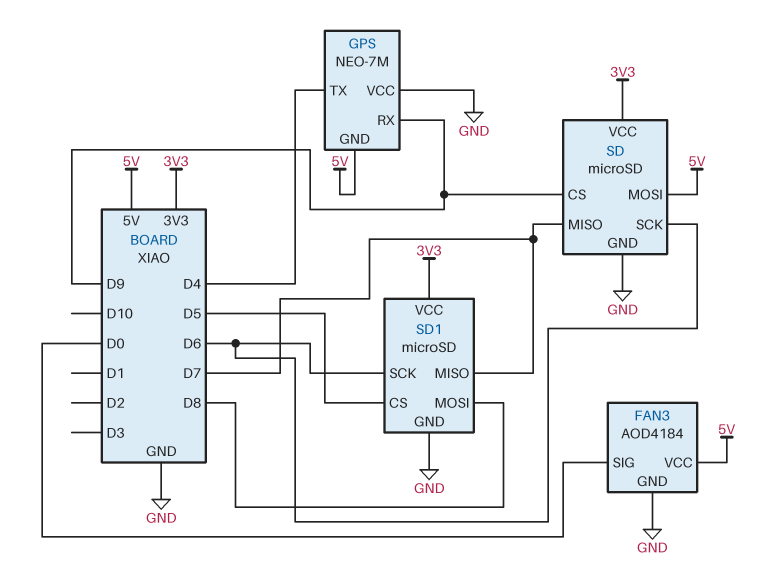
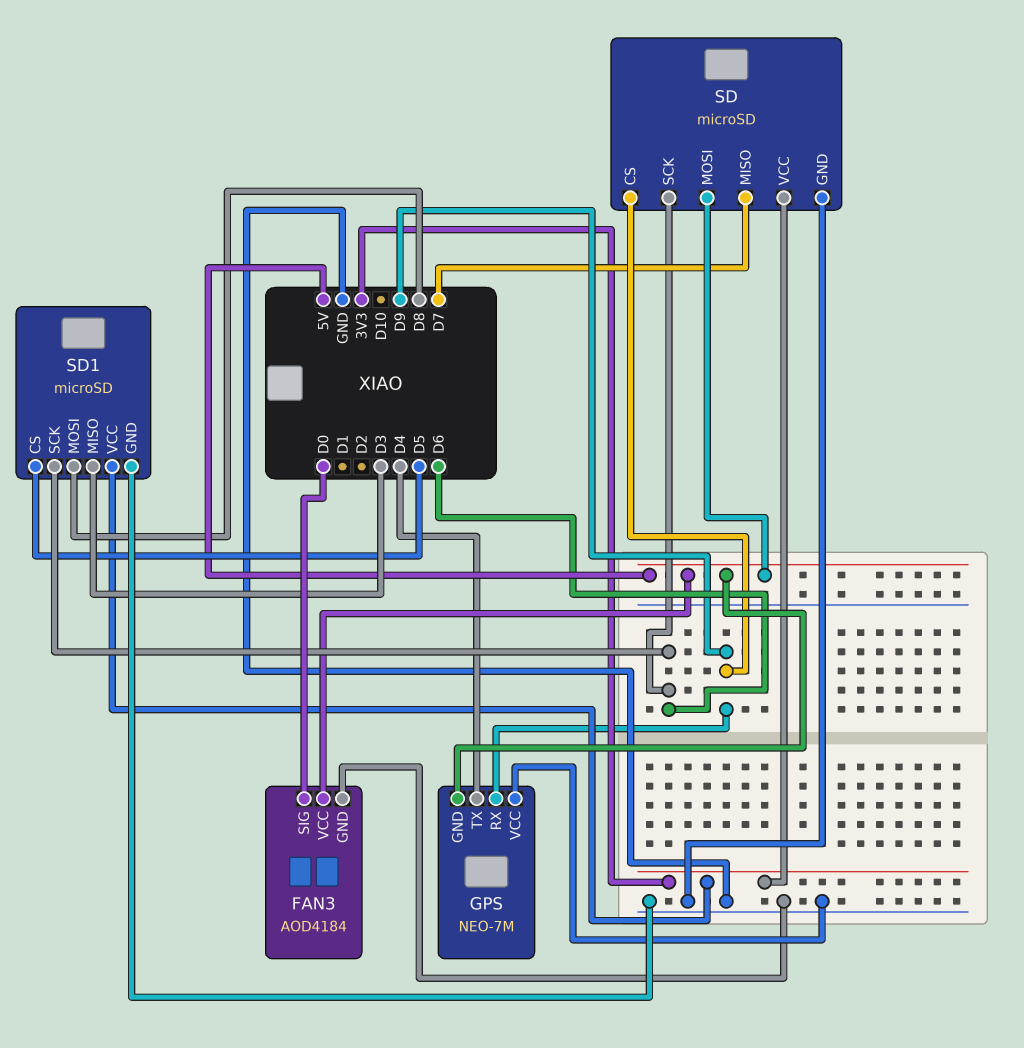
SD1 pin MISO: D7 -> D3

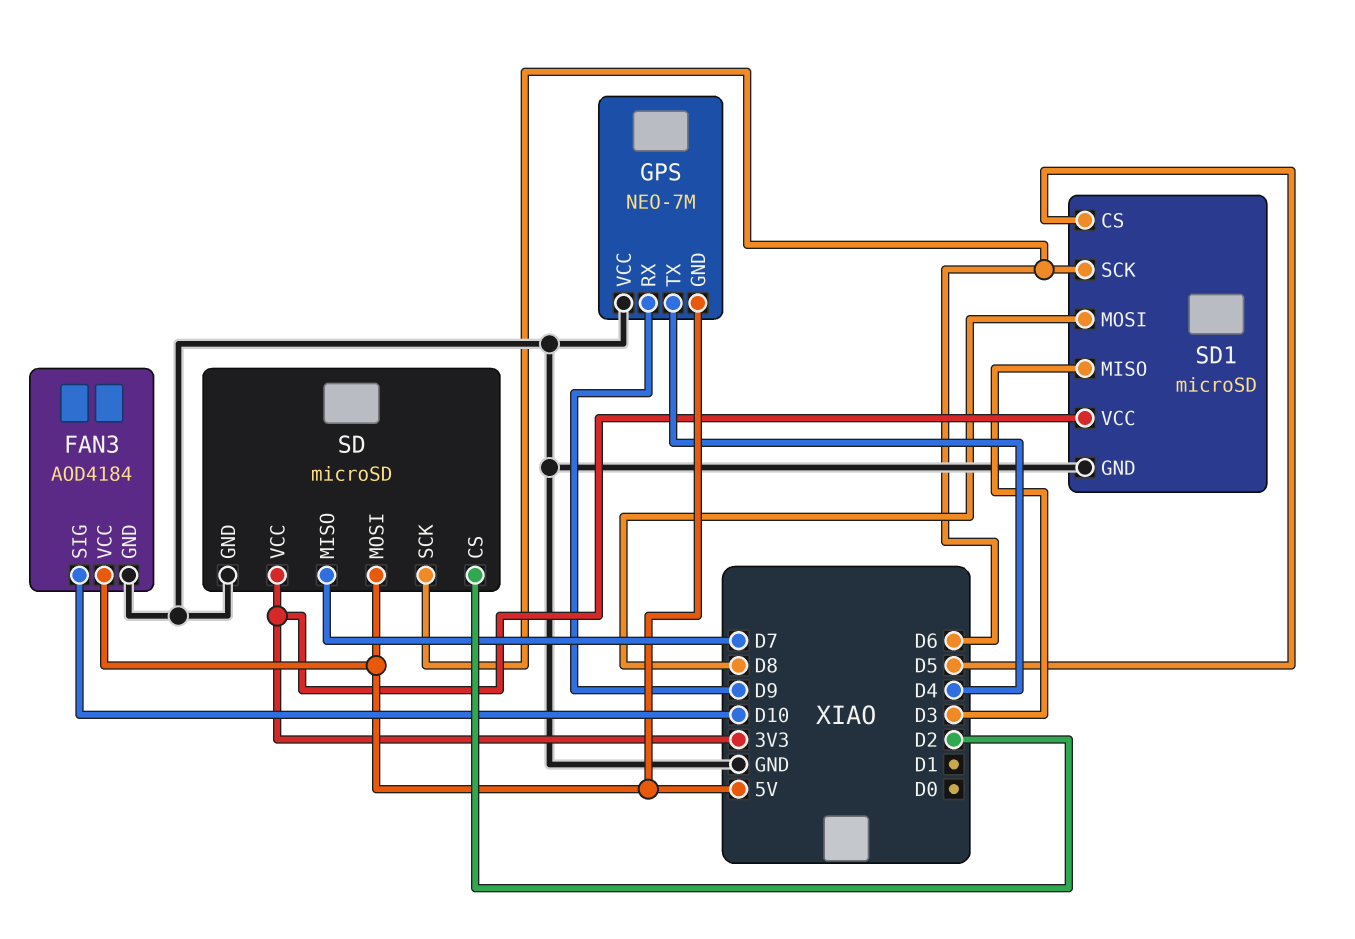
FAN3 pin SIG: D0 -> D10
SD pin CS: D9 -> D2

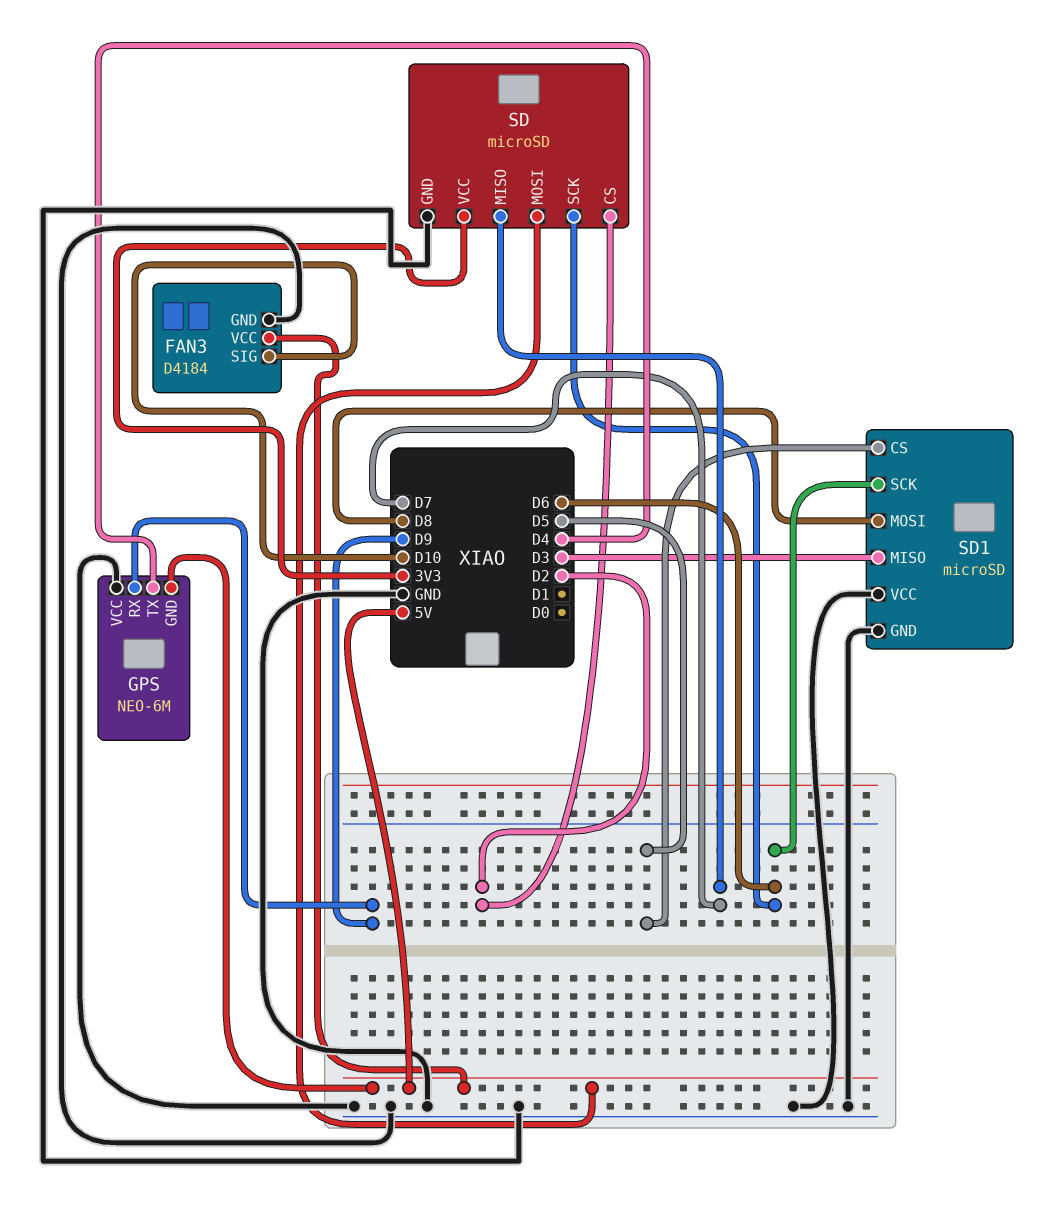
FAN3: AOD4184 -> D4184
GPS: NEO-7M -> NEO-6M
SD1 pin VCC: 3V3 -> GND

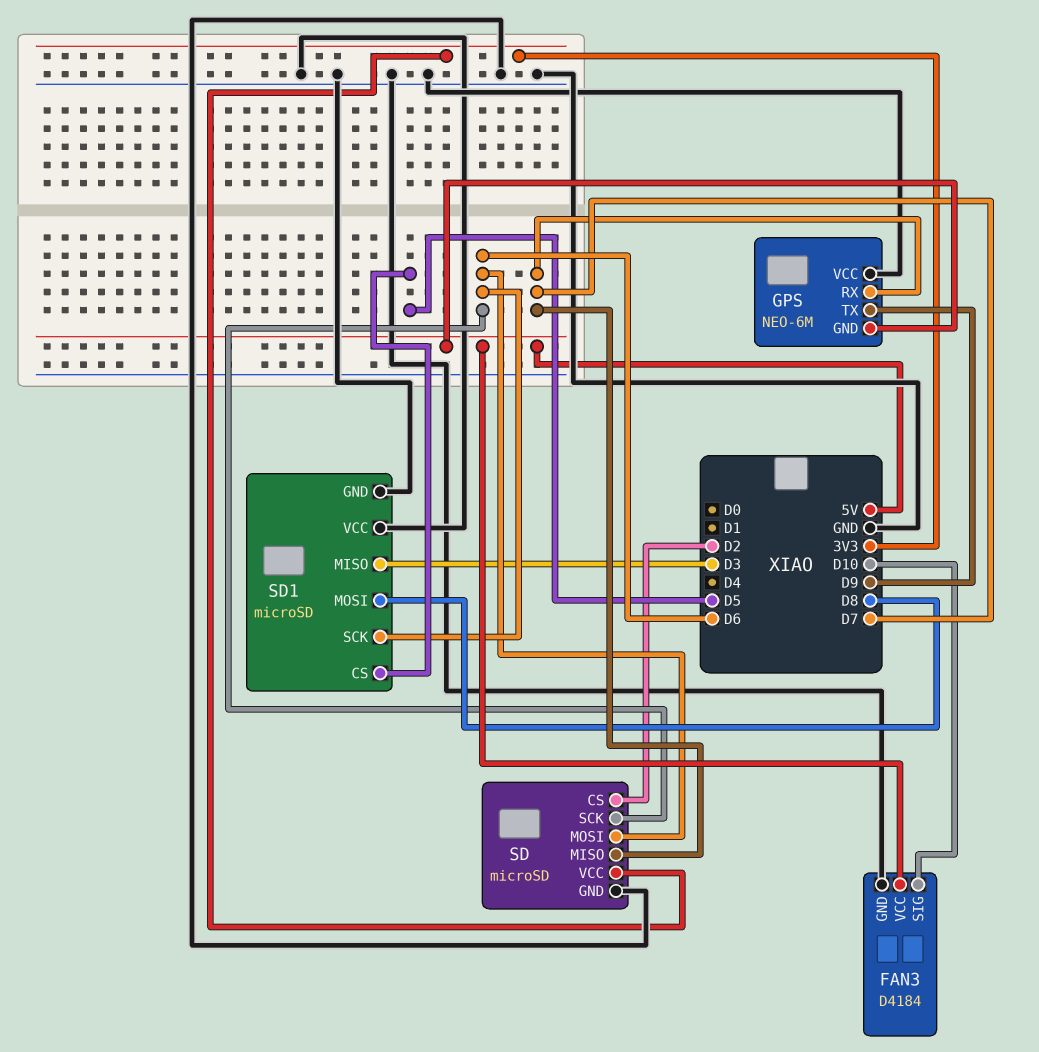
GPS pin RX: D9 -> D7
GPS pin TX: D4 -> D9
SD pin MOSI: 5V -> D6

